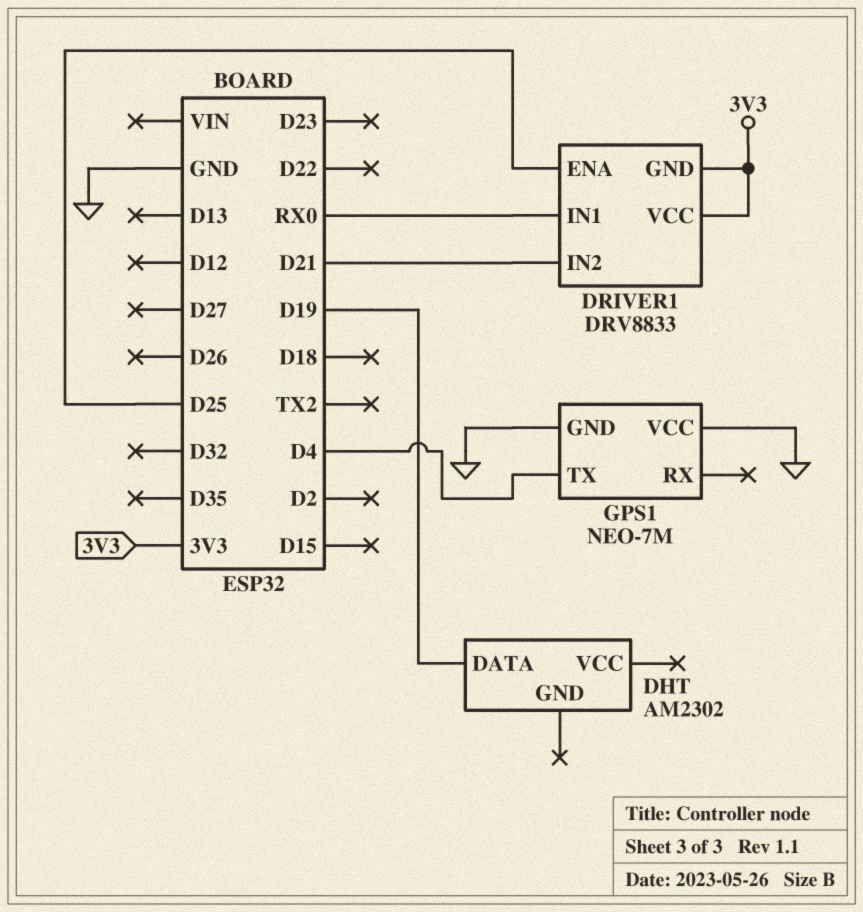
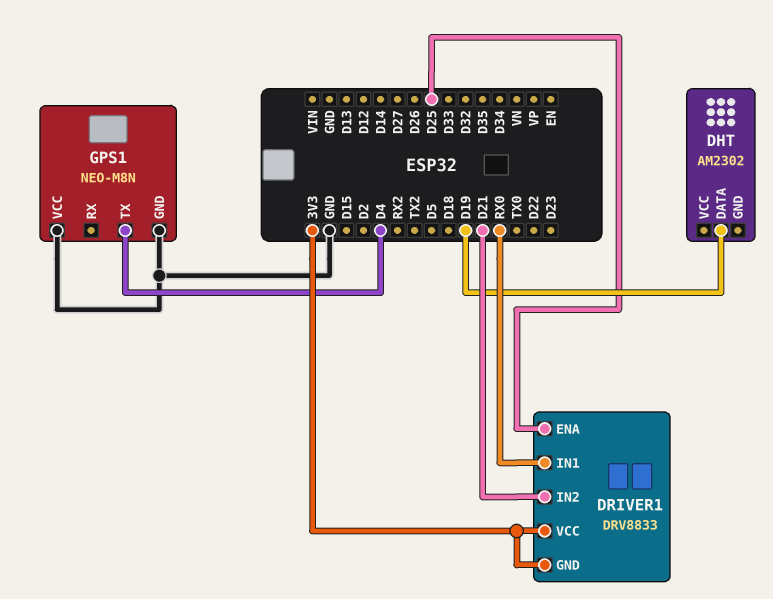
GPS1: NEO-7M -> NEO-M8N

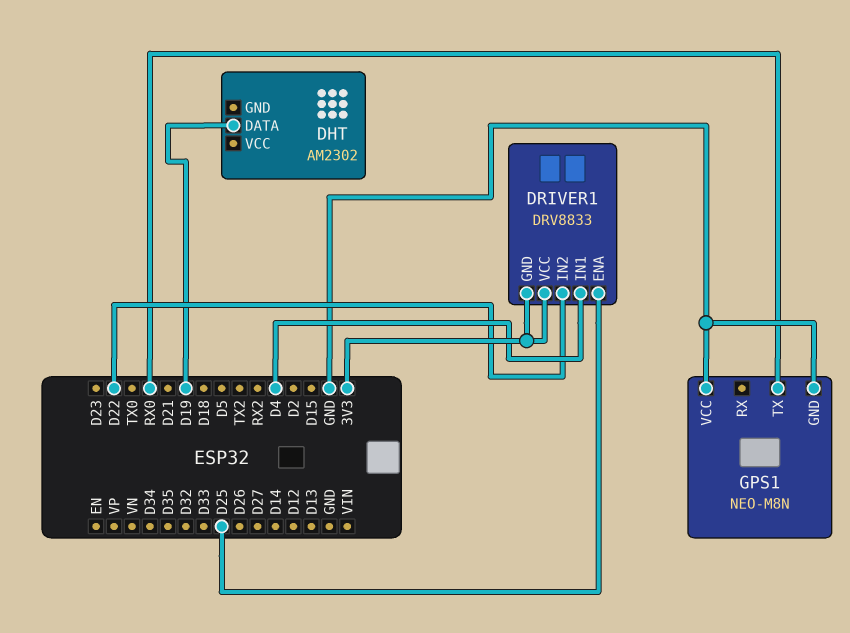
DRIVER1 pin IN1: RX0 -> D4
DRIVER1 pin IN2: D21 -> D22
GPS1 pin TX: D4 -> RX0

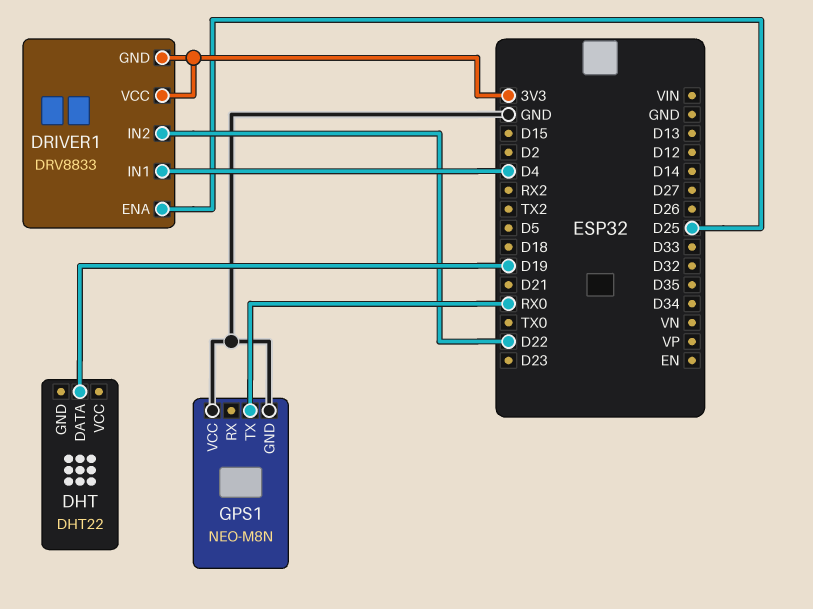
DHT: AM2302 -> DHT22

